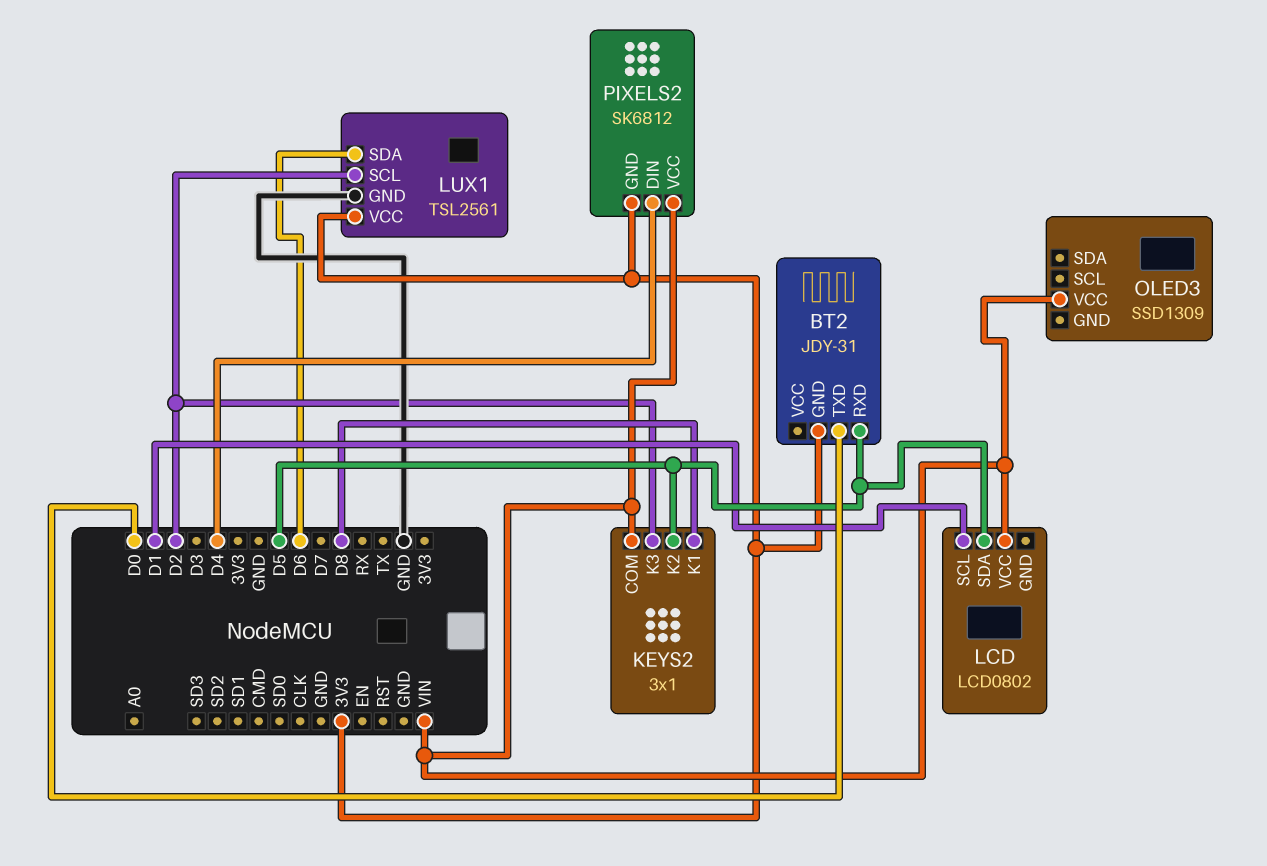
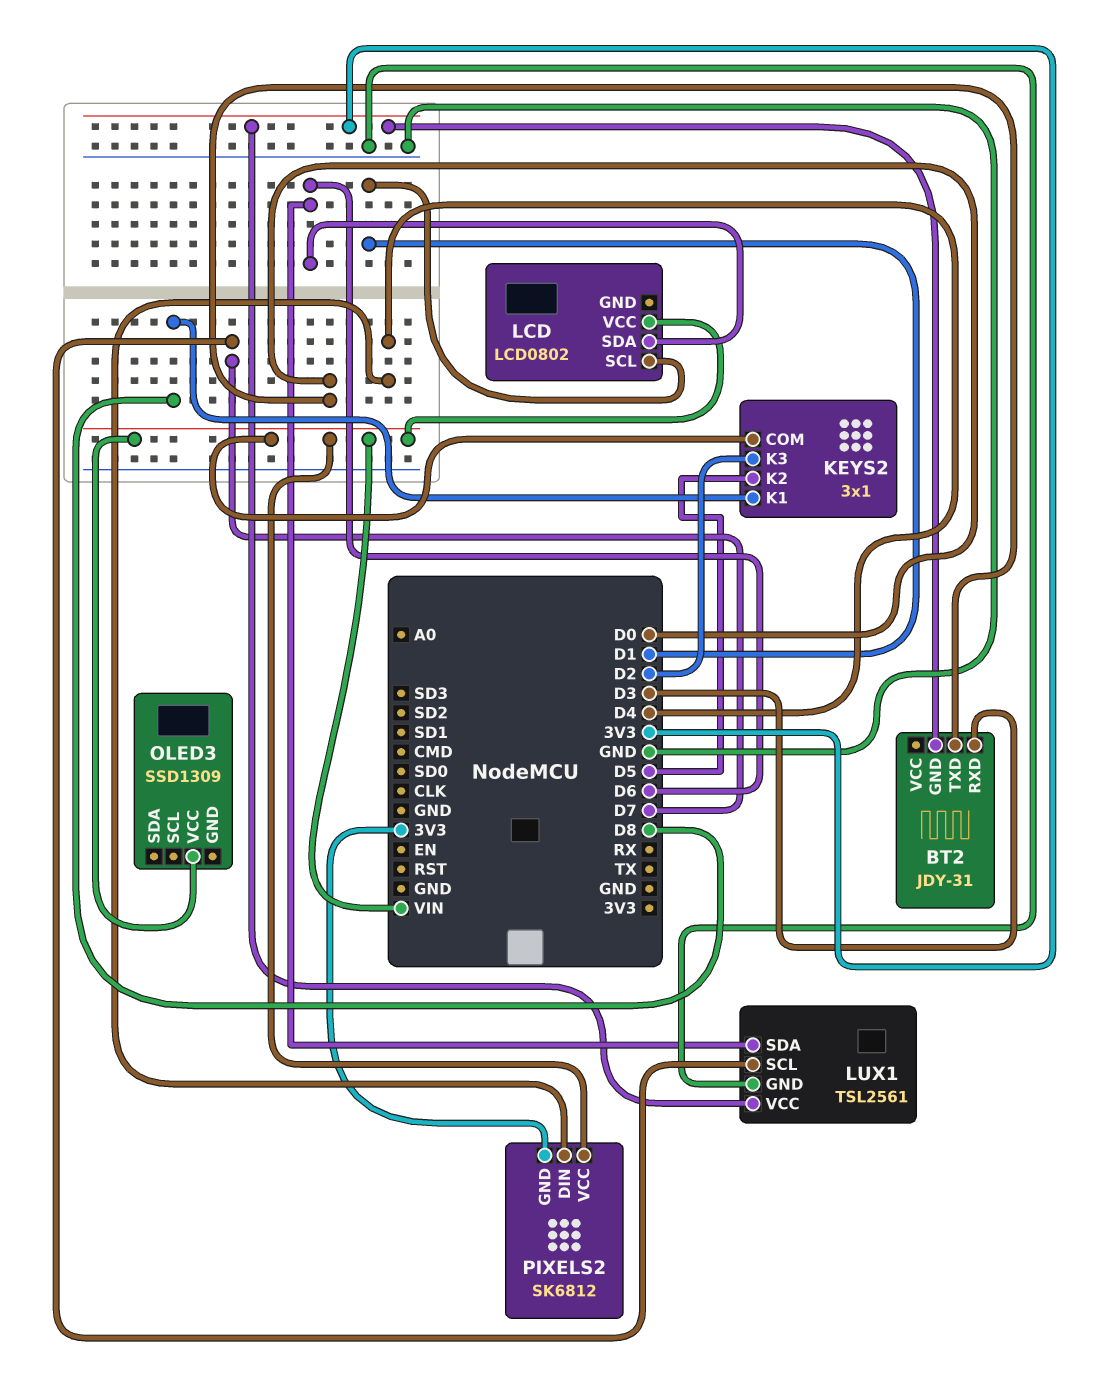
BT2 pin RXD: D5 -> D3
LCD pin SDA: D5 -> D6
LUX1 pin SCL: D2 -> D7

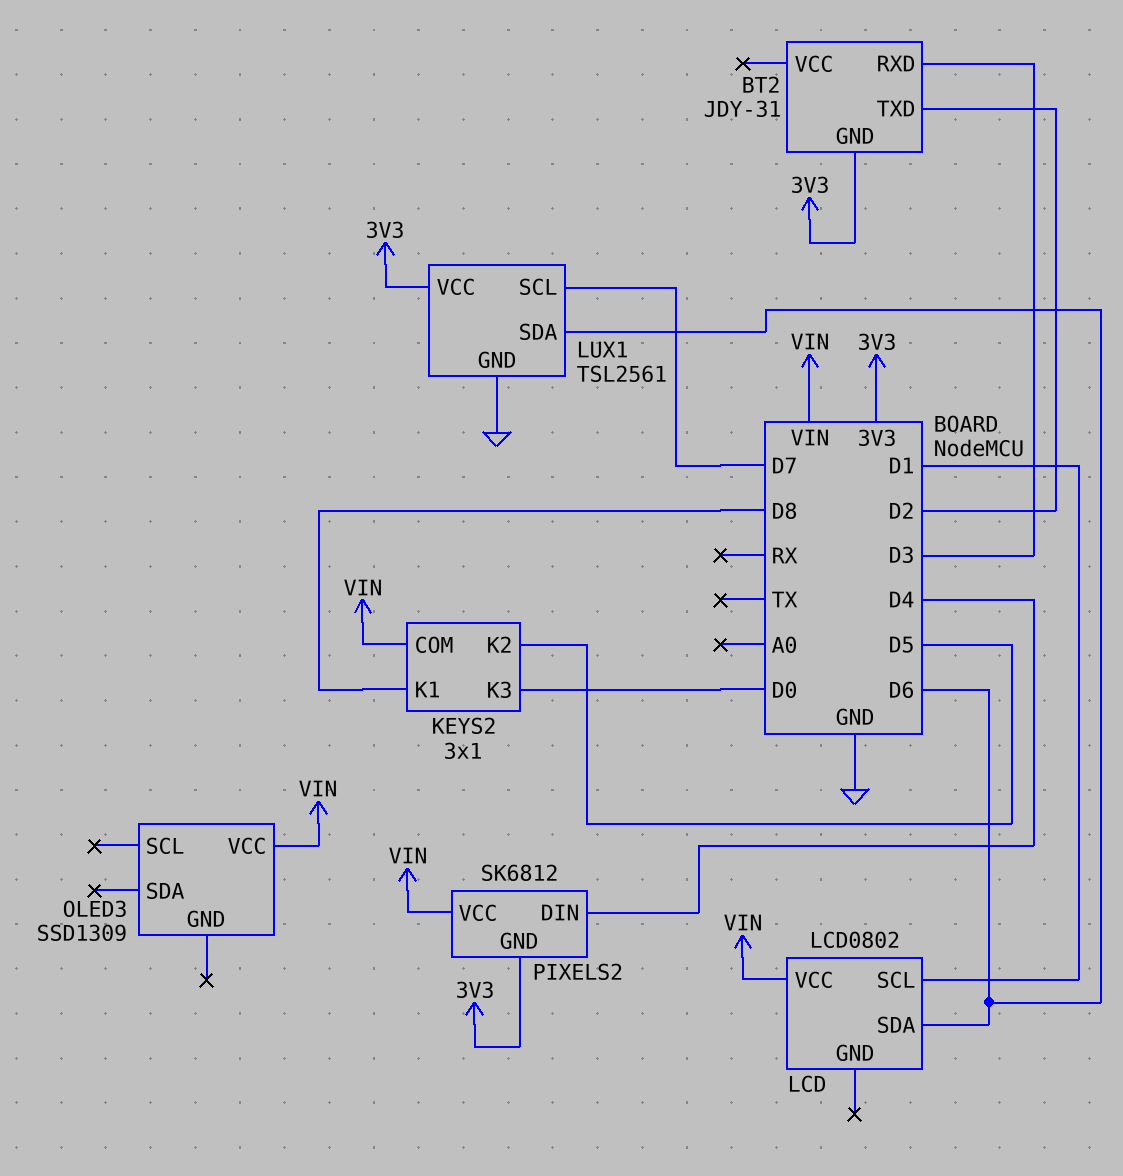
BT2 pin TXD: D0 -> D2
KEYS2 pin K3: D2 -> D0

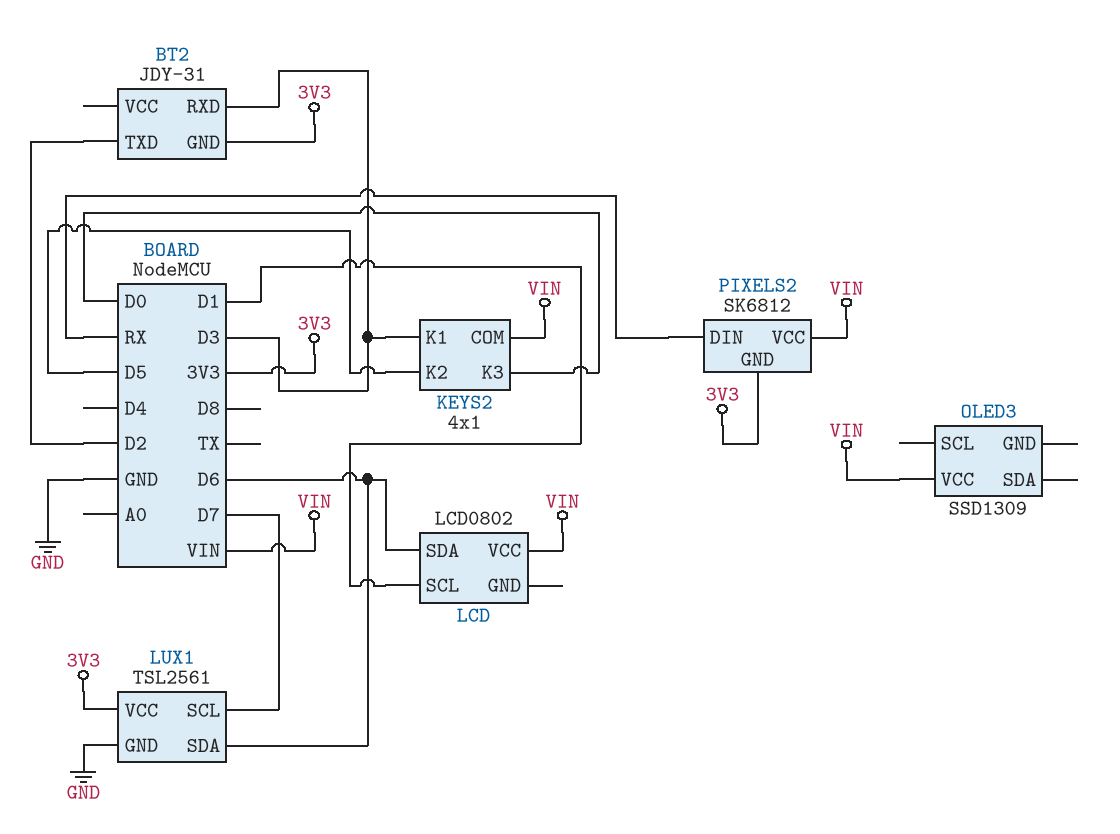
KEYS2: 3x1 -> 4x1
KEYS2 pin K1: D8 -> D3
PIXELS2 pin DIN: D4 -> RX

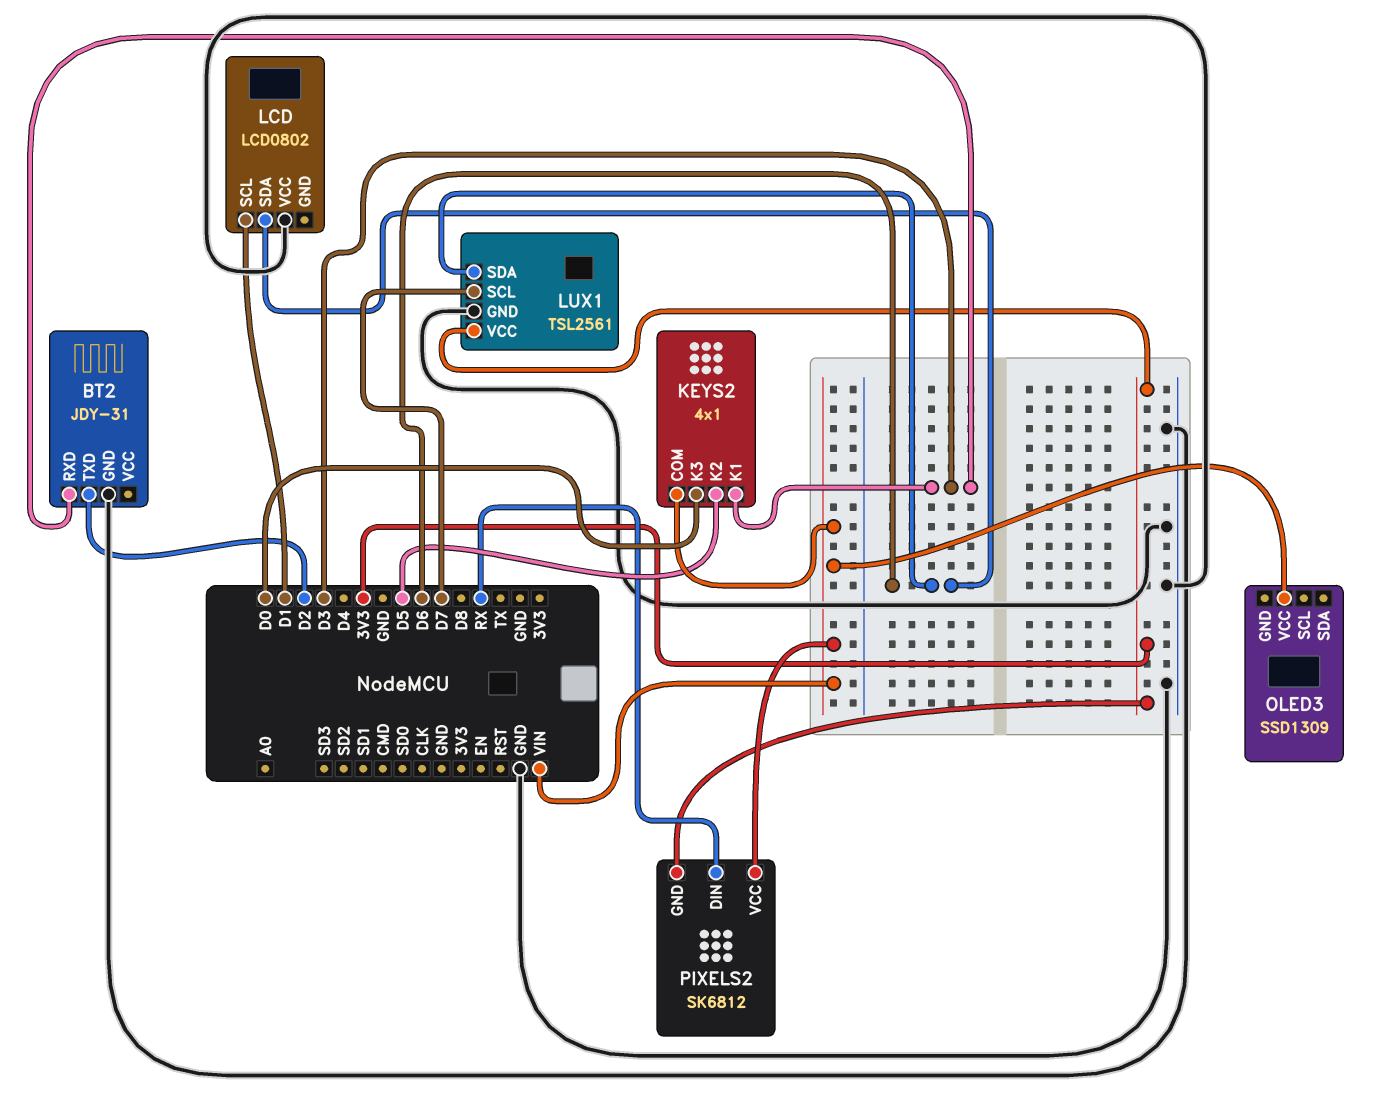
BT2 pin GND: 3V3 -> GND
LCD pin VCC: VIN -> GND

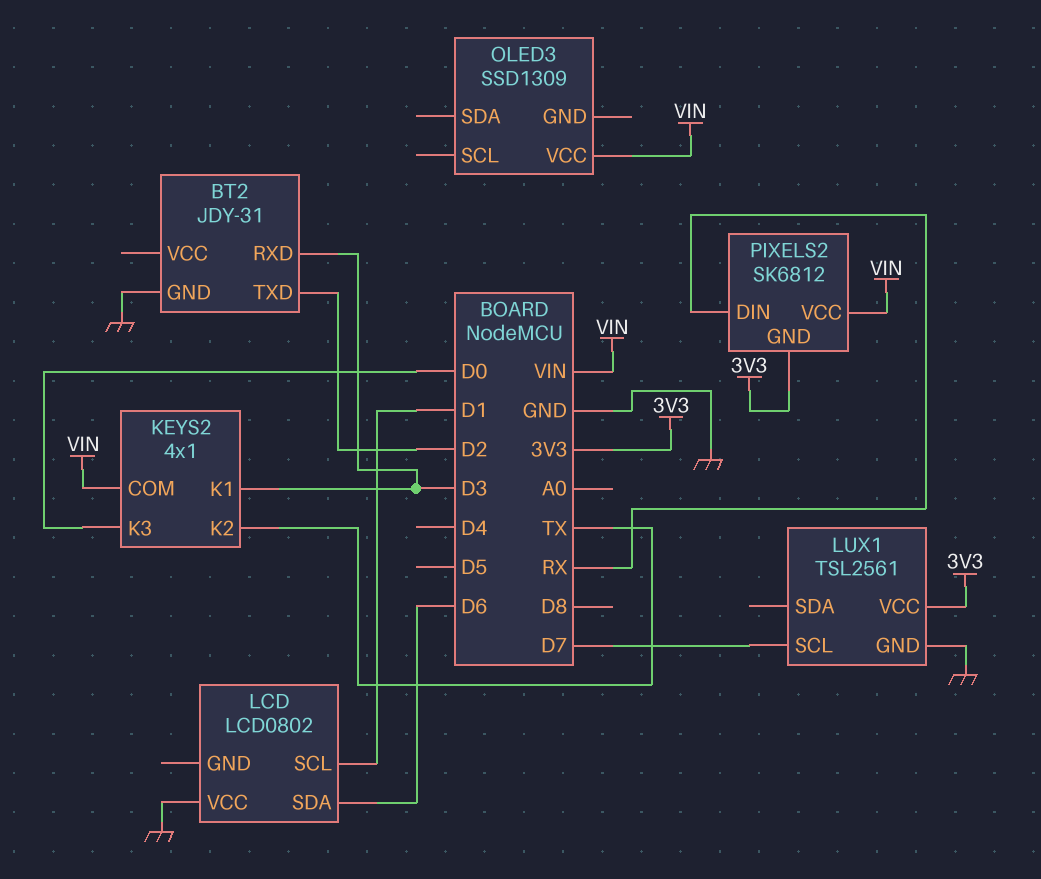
KEYS2 pin K2: D5 -> TX
LUX1 pin SDA: D6 -> none

